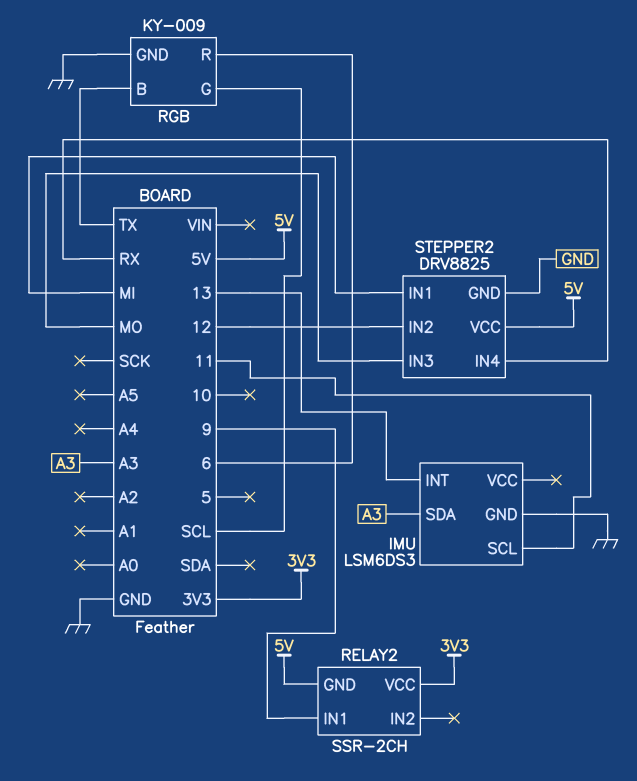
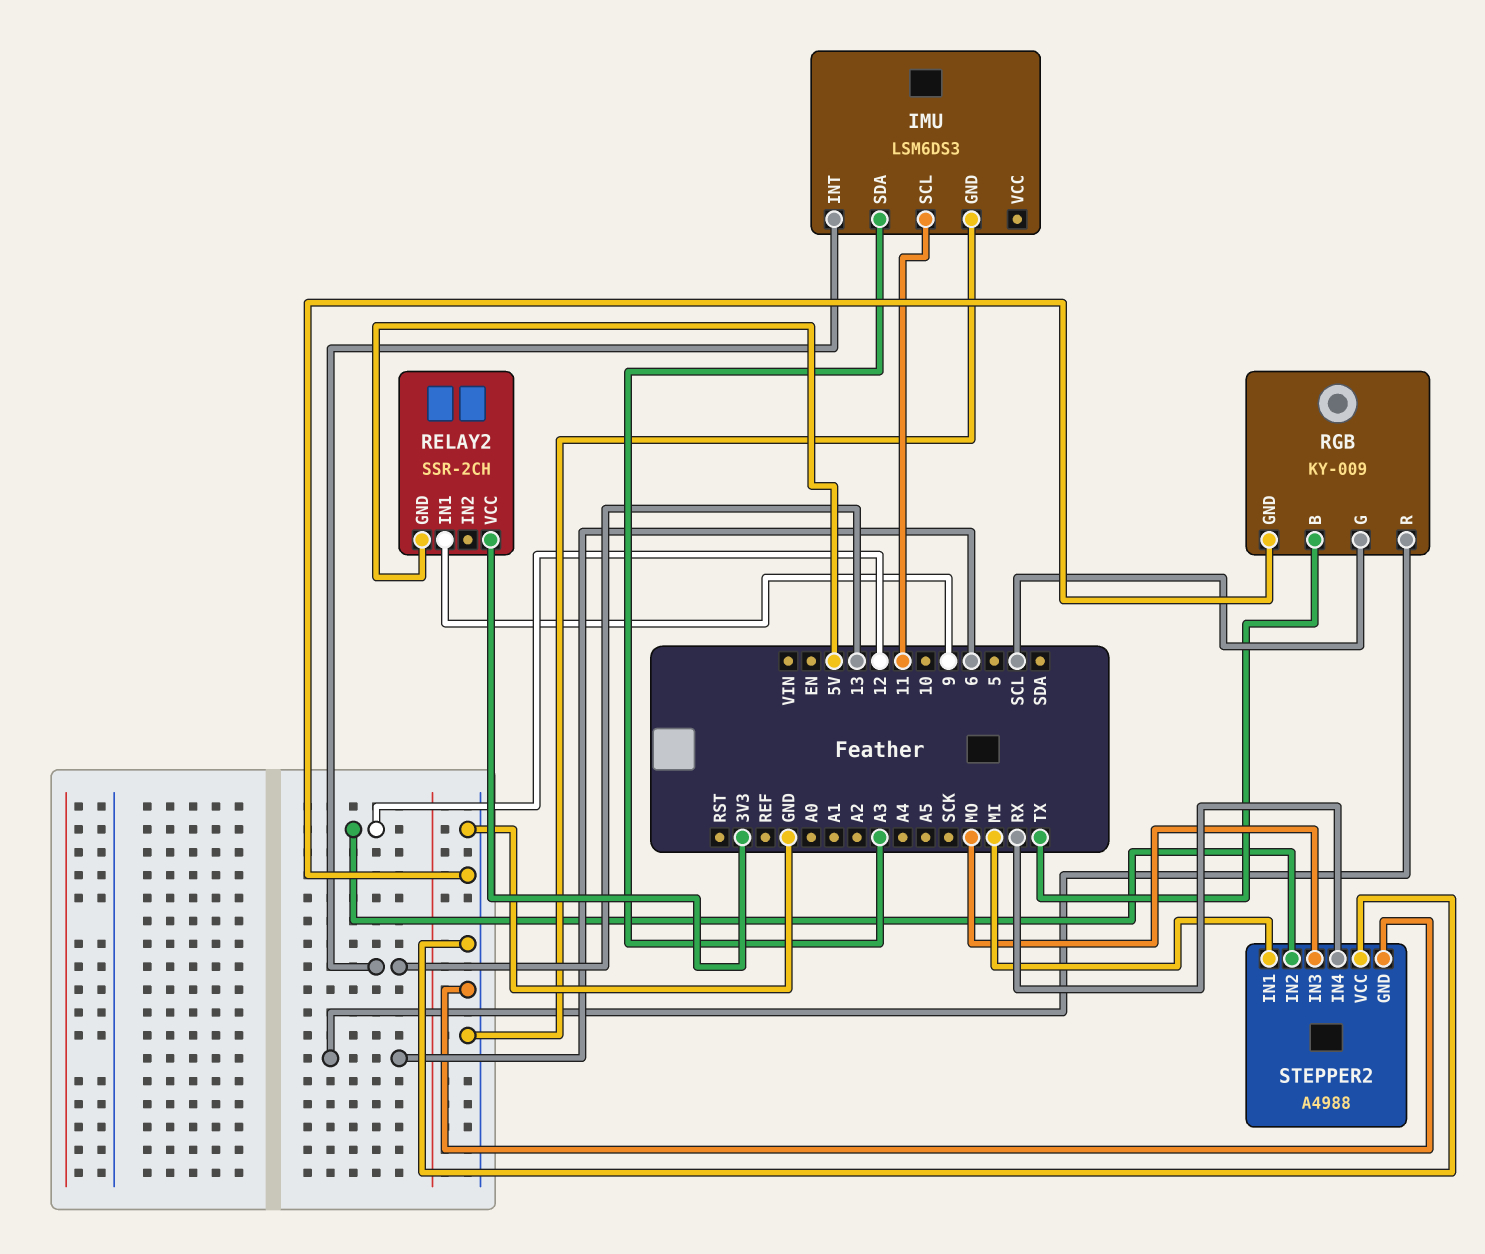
STEPPER2: DRV8825 -> A4988
STEPPER2 pin VCC: 5V -> GND

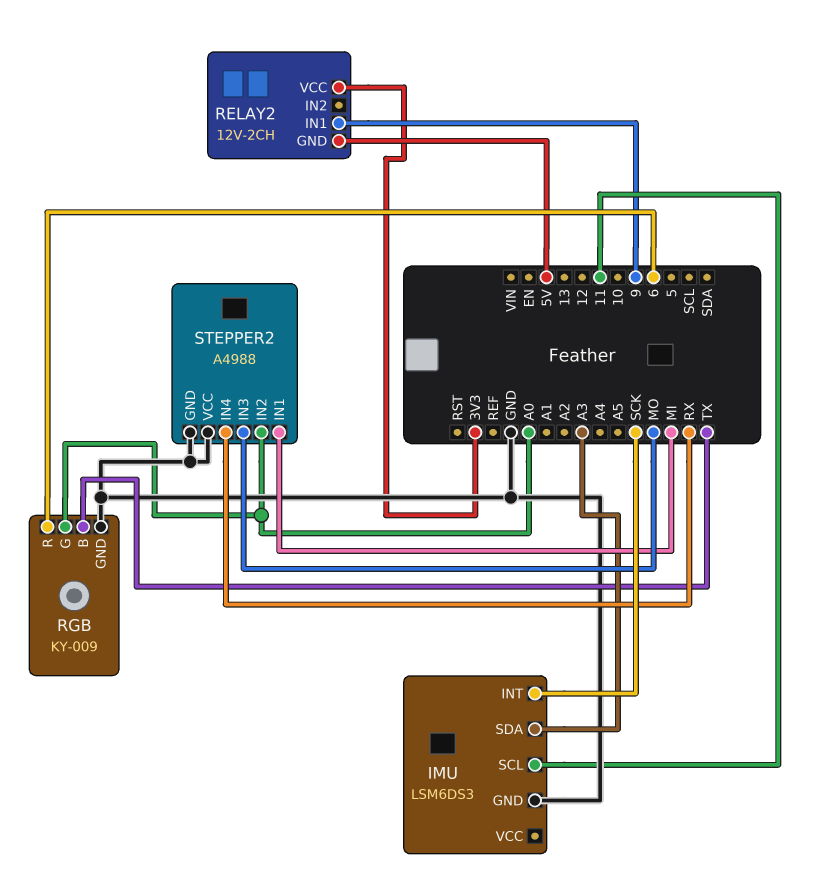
IMU pin INT: 13 -> SCK
RELAY2: SSR-2CH -> 12V-2CH
RGB pin G: SCL -> A0
STEPPER2 pin IN2: 12 -> A0

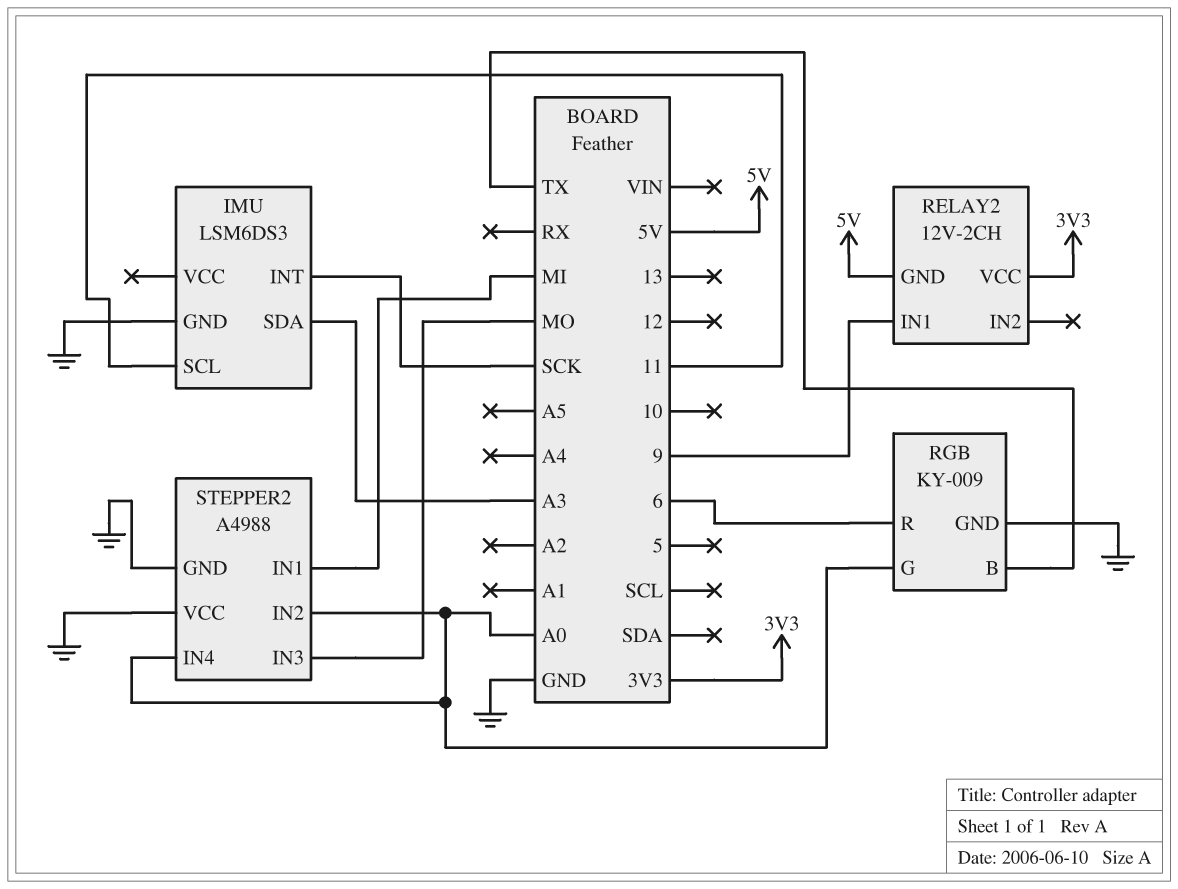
STEPPER2 pin IN4: RX -> A0

